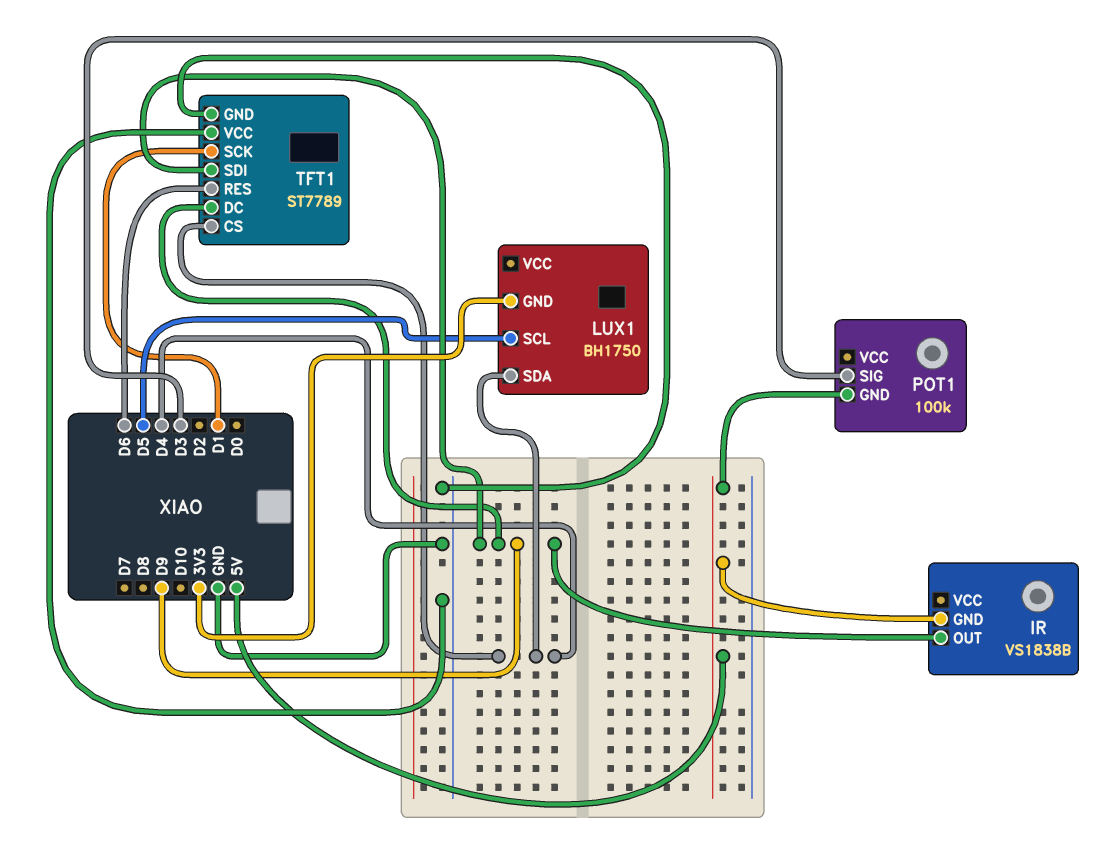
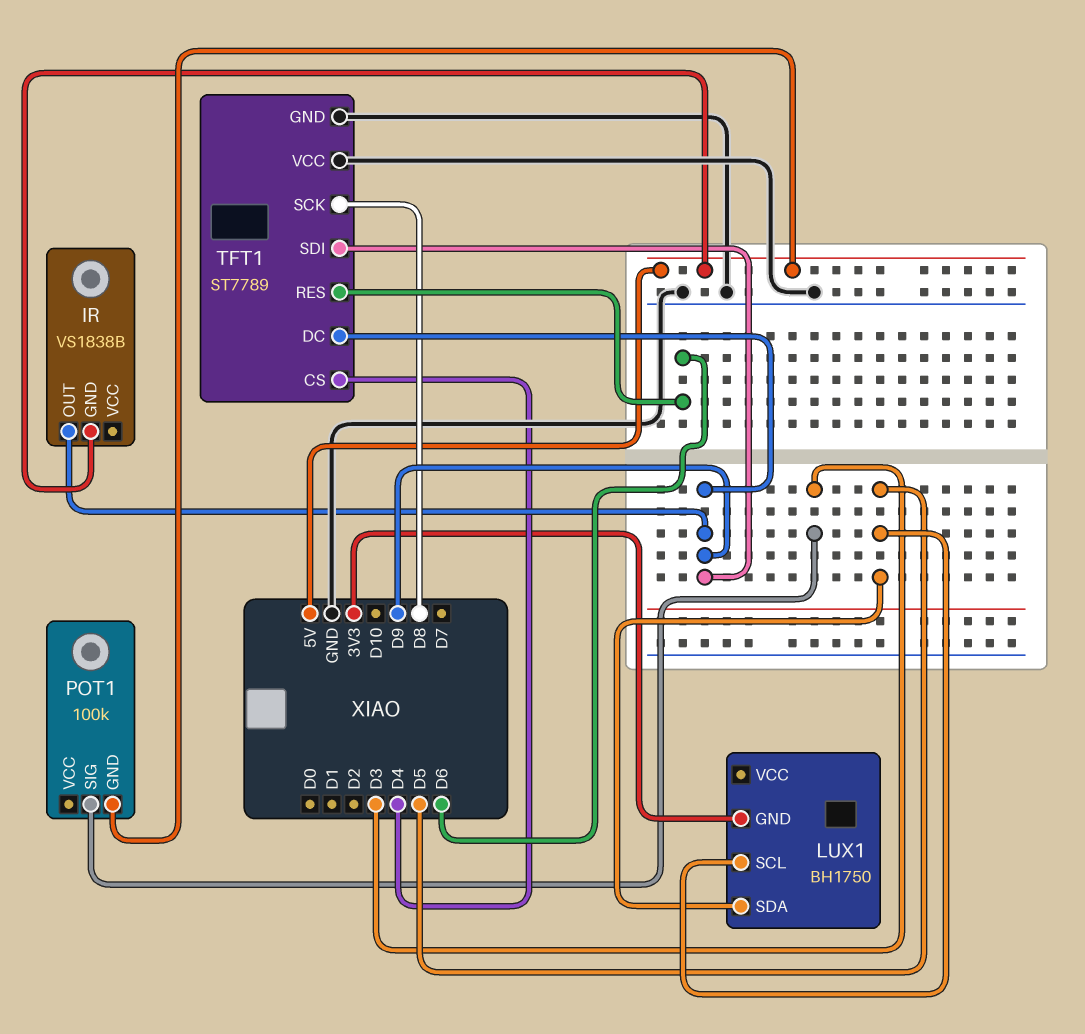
LUX1 pin SDA: D4 -> D5
TFT1 pin SCK: D1 -> D8

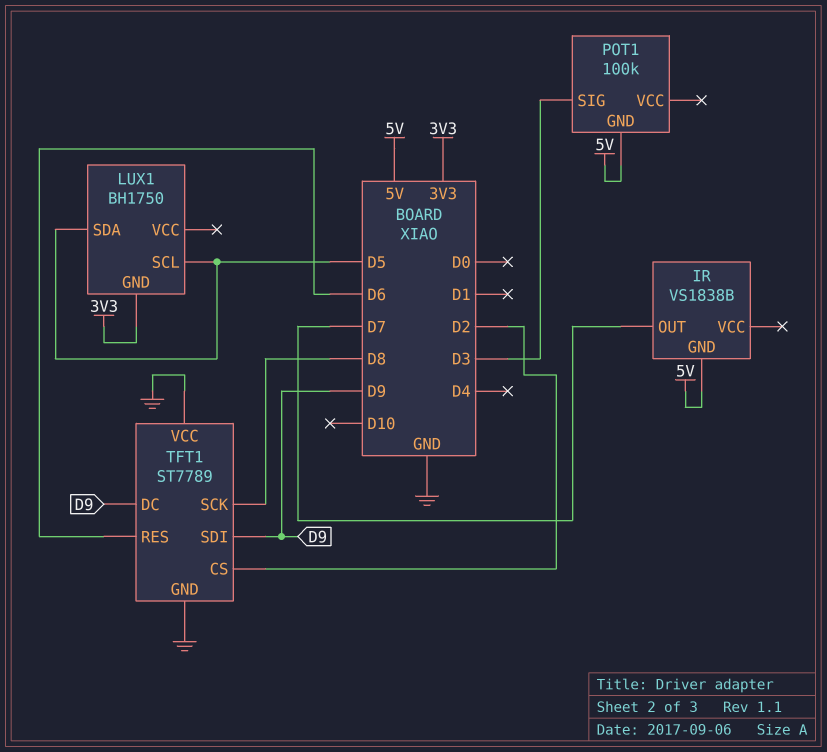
IR pin OUT: D9 -> D7
TFT1 pin CS: D4 -> D2

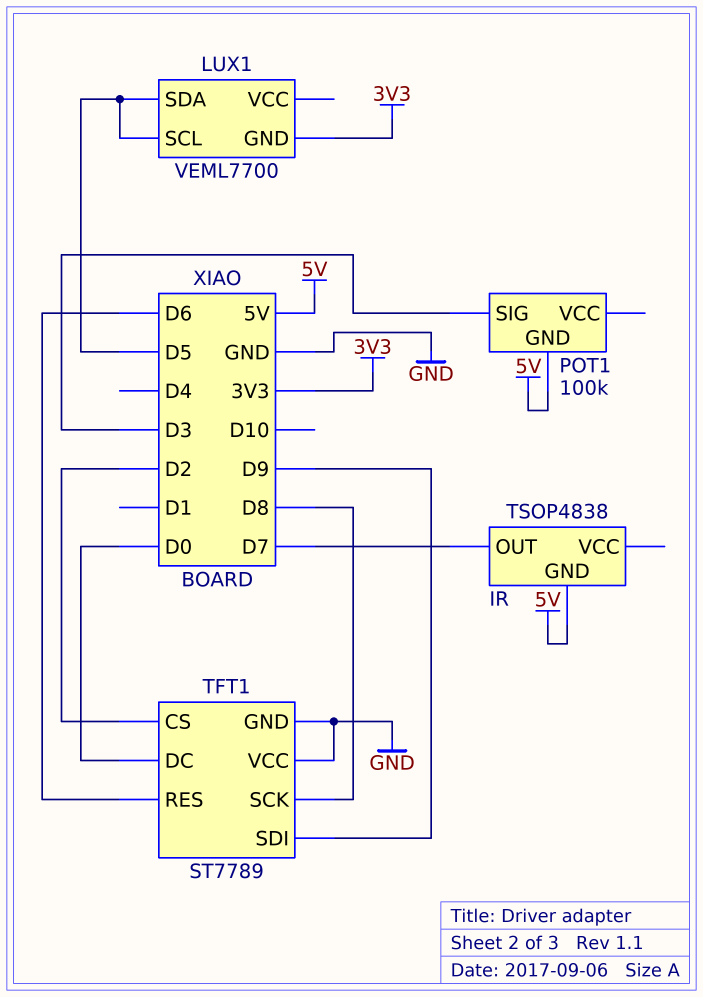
IR: VS1838B -> TSOP4838
LUX1: BH1750 -> VEML7700
TFT1 pin DC: D9 -> D0

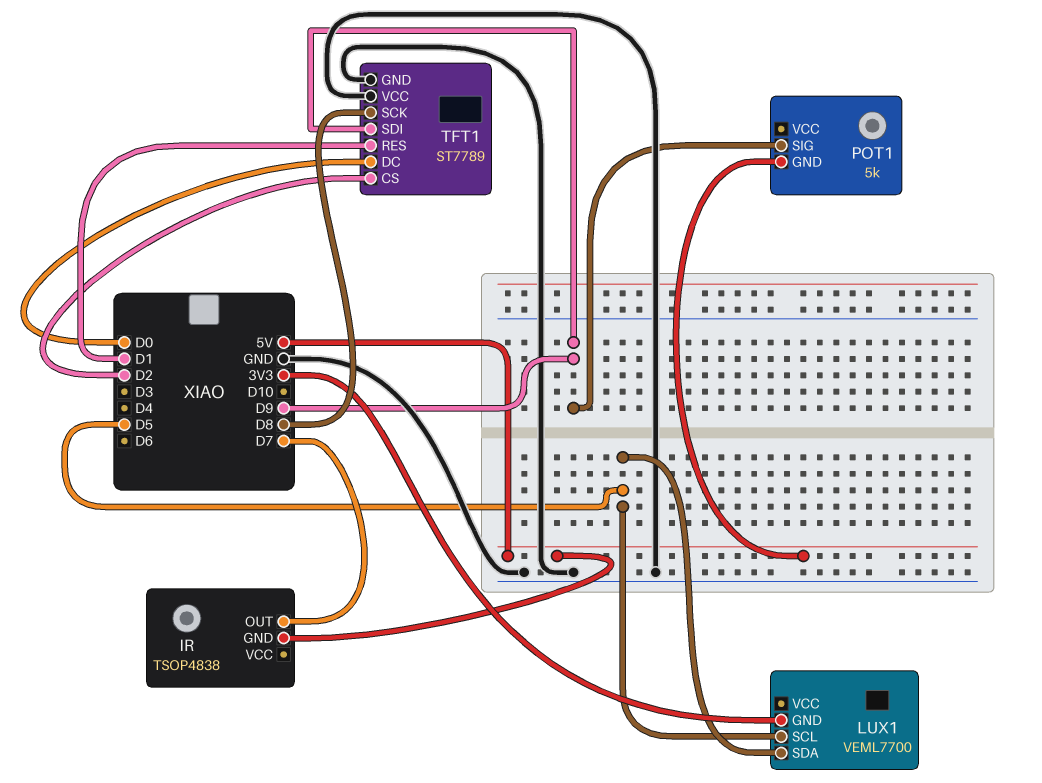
POT1: 100k -> 5k
POT1 pin SIG: D3 -> D9
TFT1 pin RES: D6 -> D1

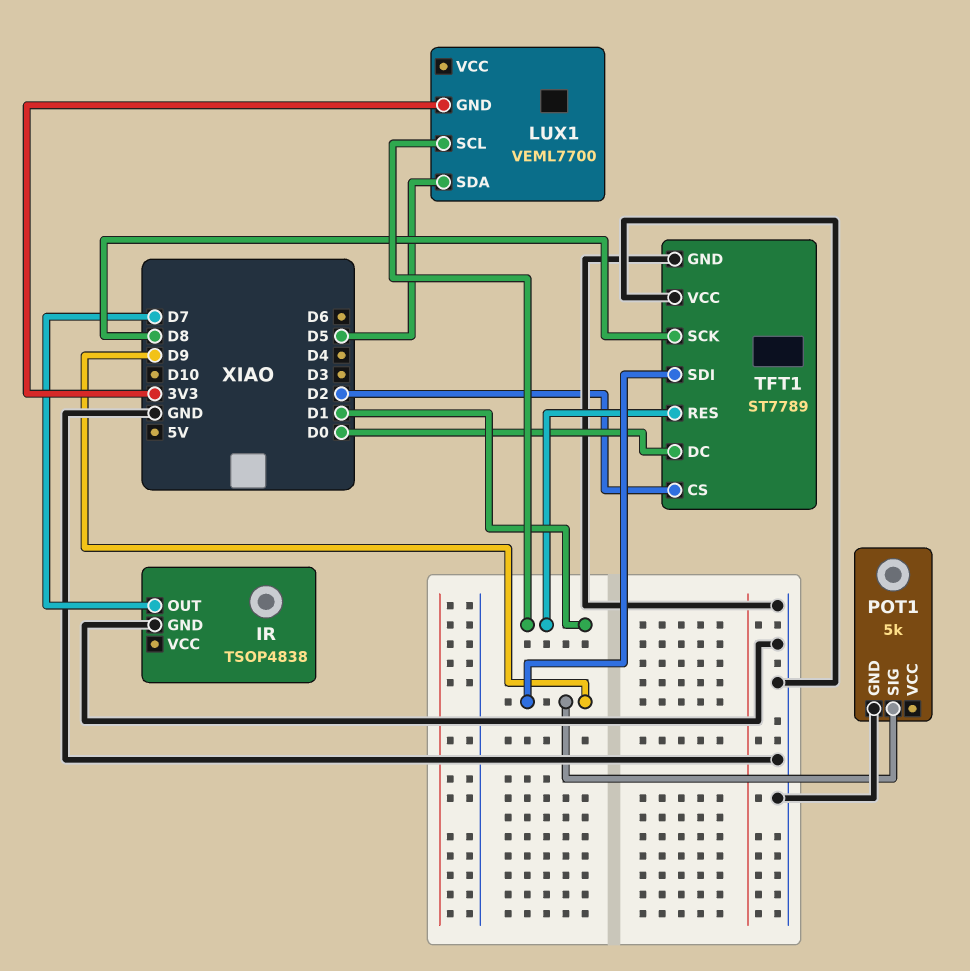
IR pin GND: 5V -> GND
LUX1 pin SCL: D5 -> D1
POT1 pin GND: 5V -> GND

